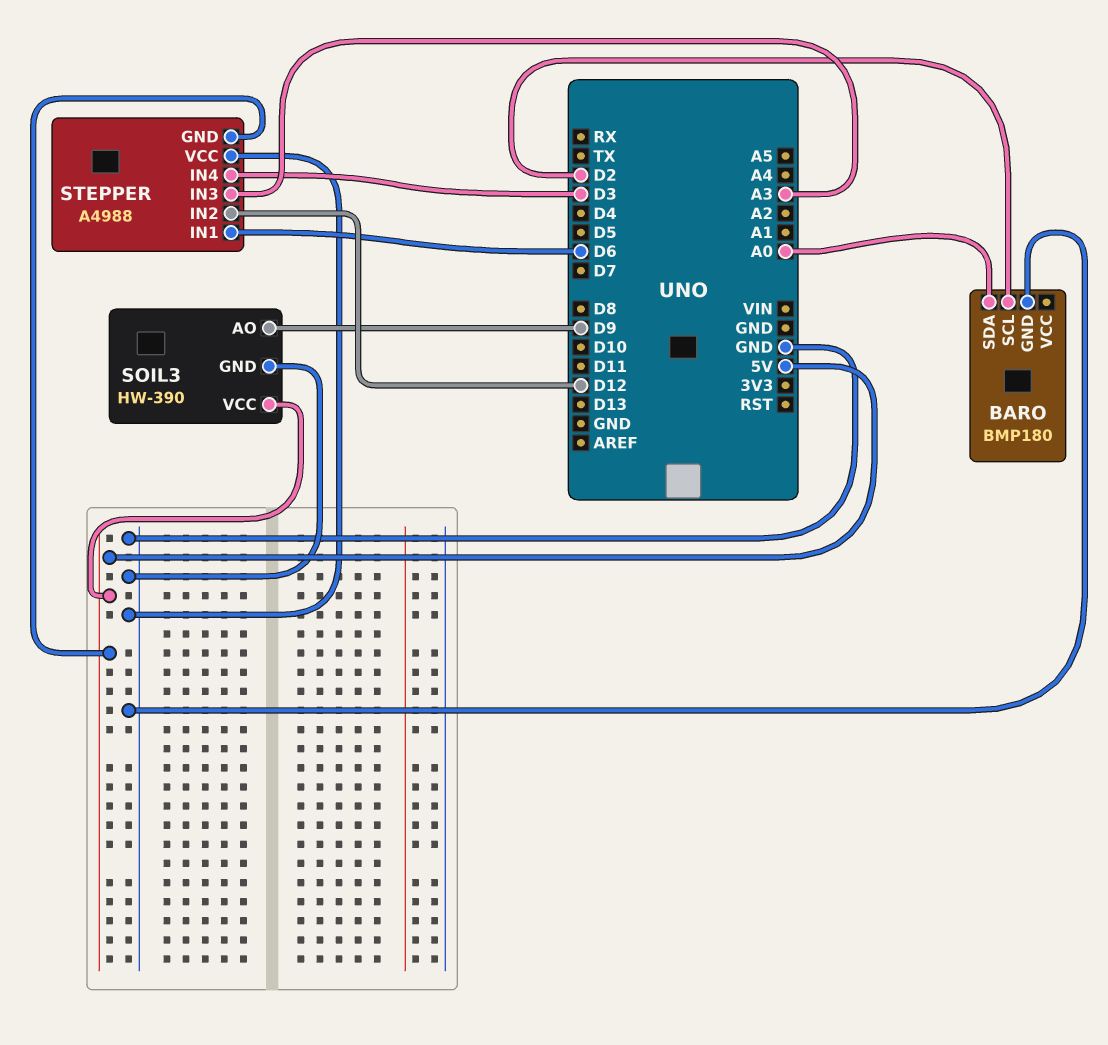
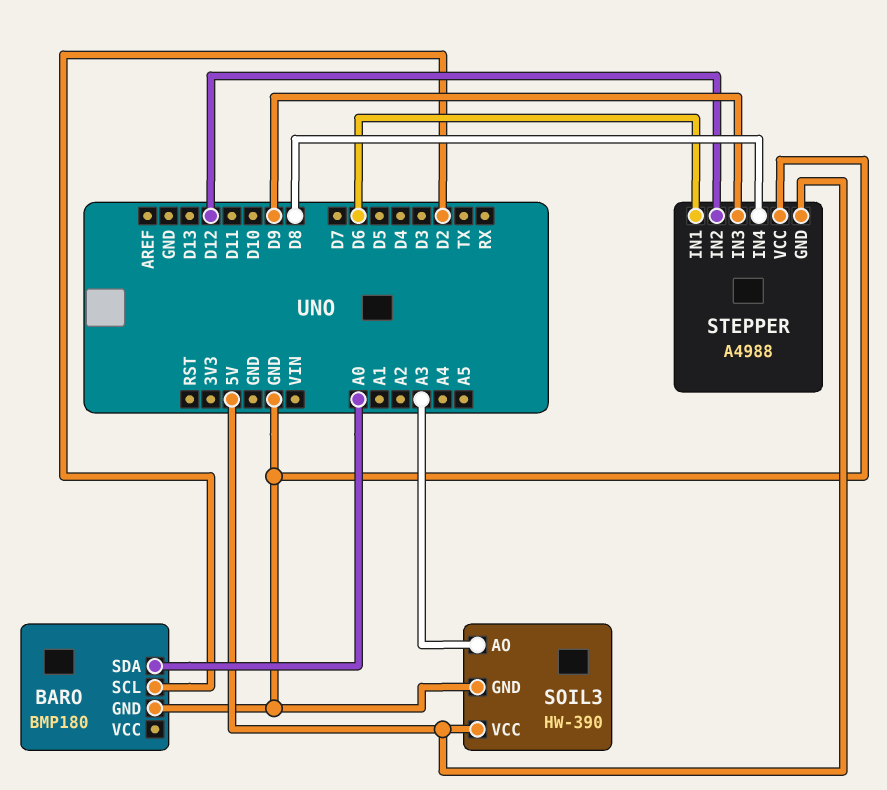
SOIL3 pin AO: D9 -> A3
STEPPER pin IN3: A3 -> D9
STEPPER pin IN4: D3 -> D8

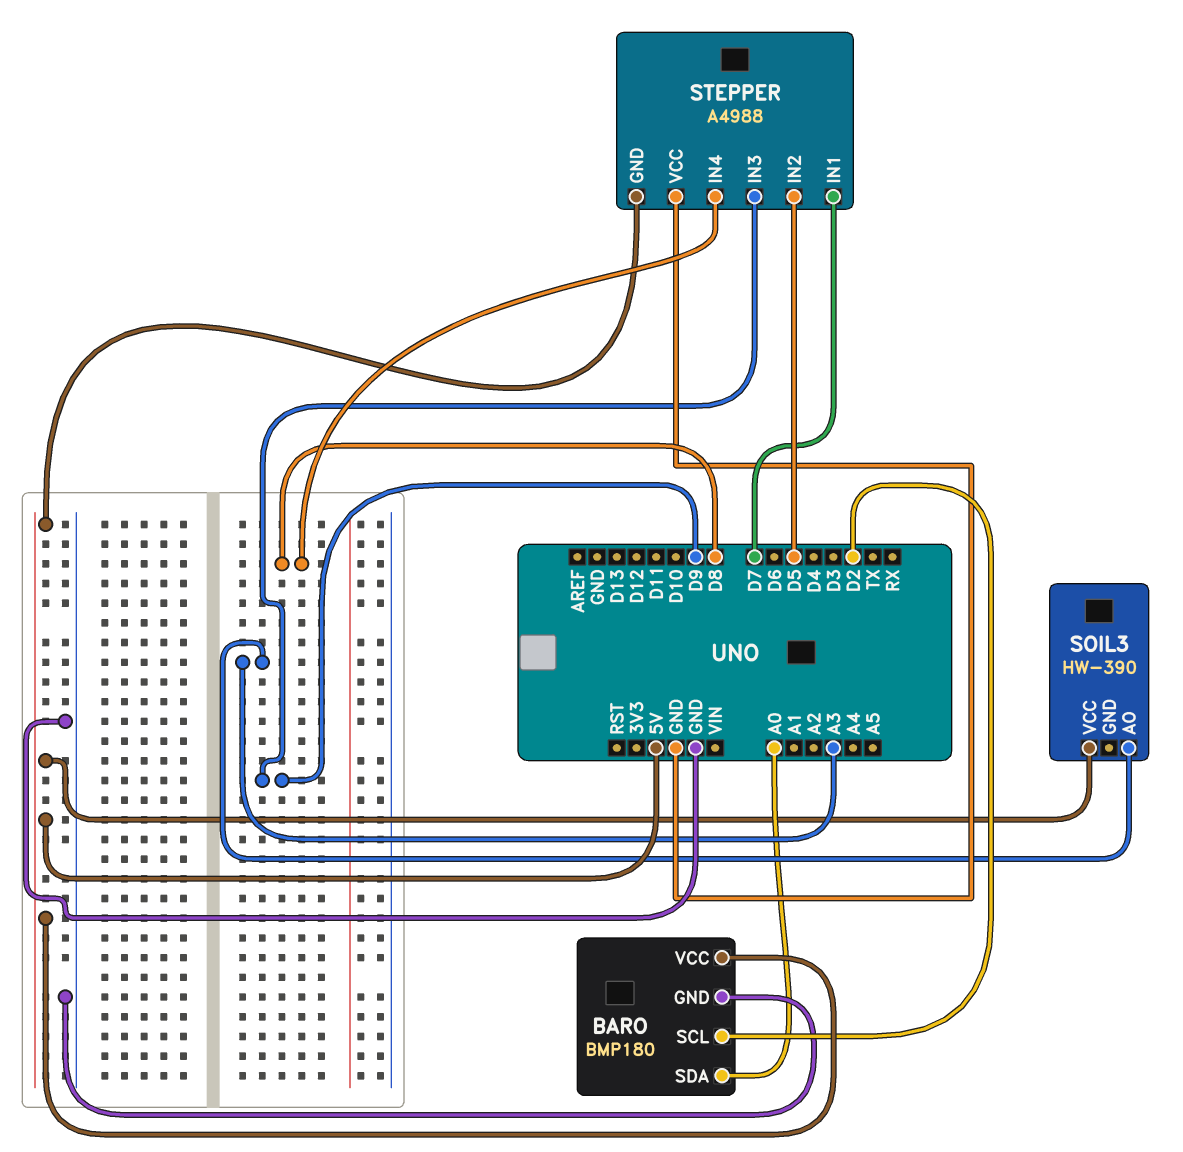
BARO pin VCC: none -> 5V
SOIL3 pin GND: GND -> none
STEPPER pin IN1: D6 -> D7
STEPPER pin IN2: D12 -> D5

